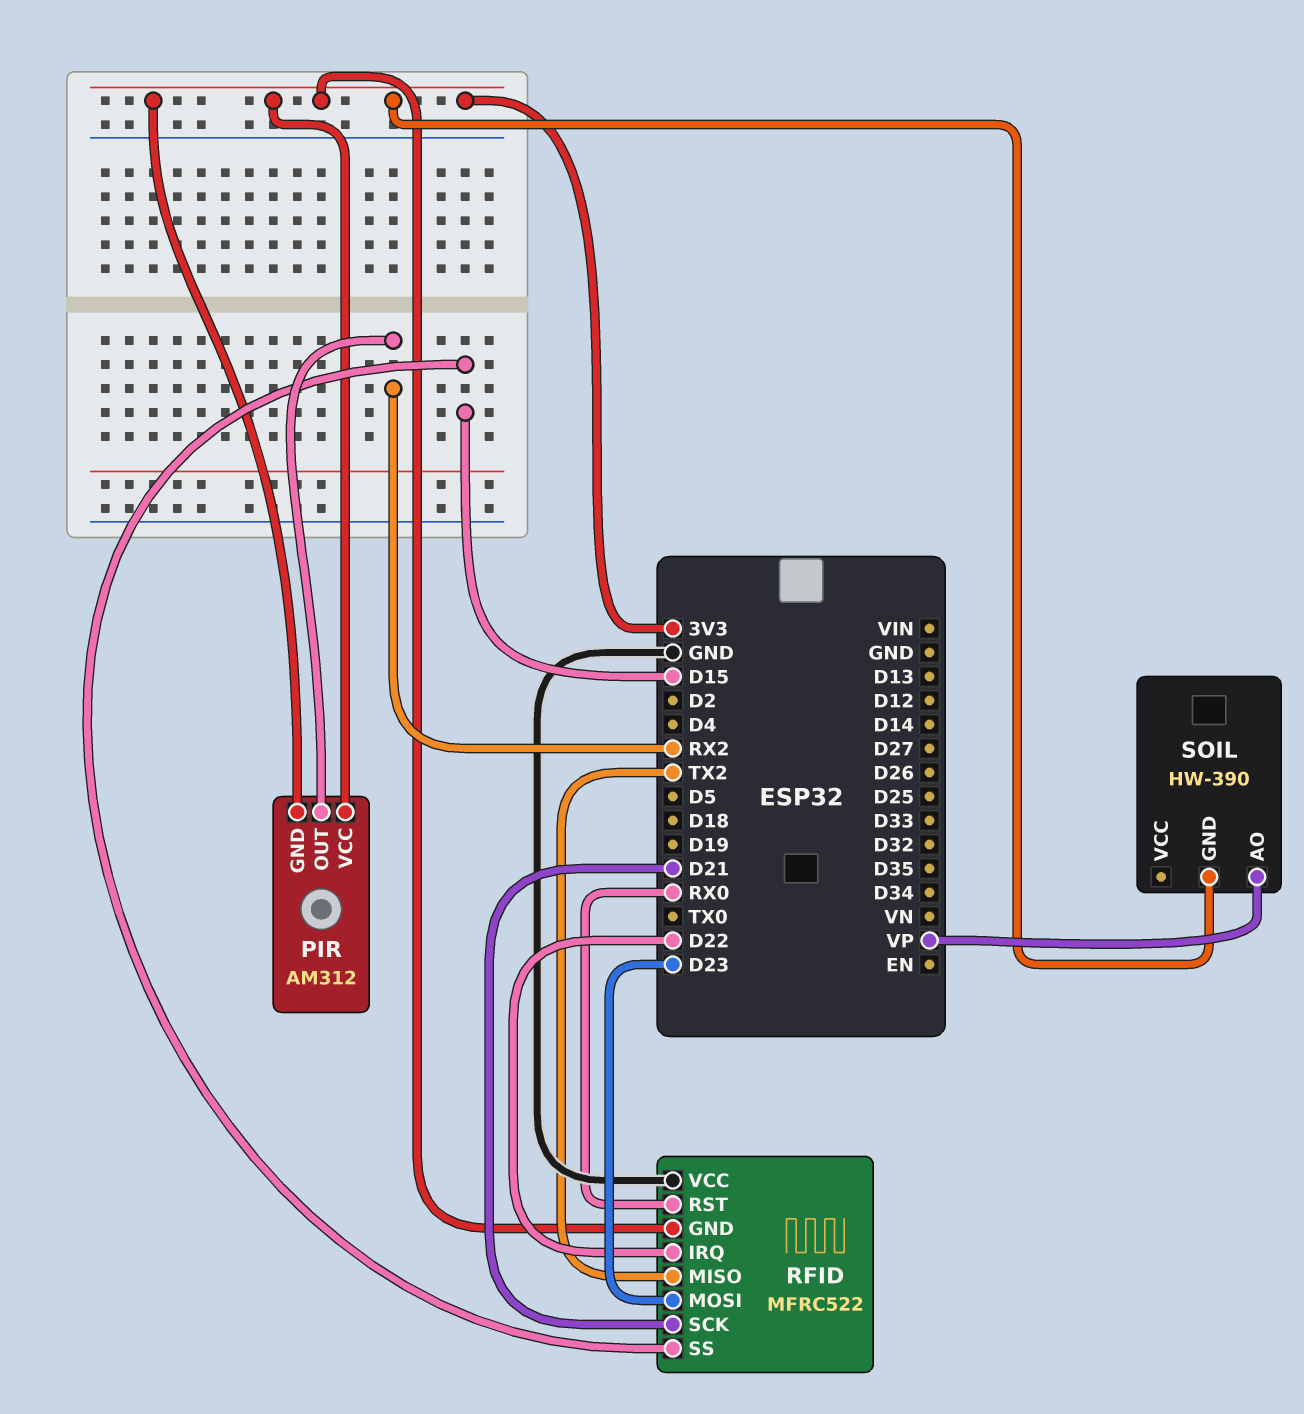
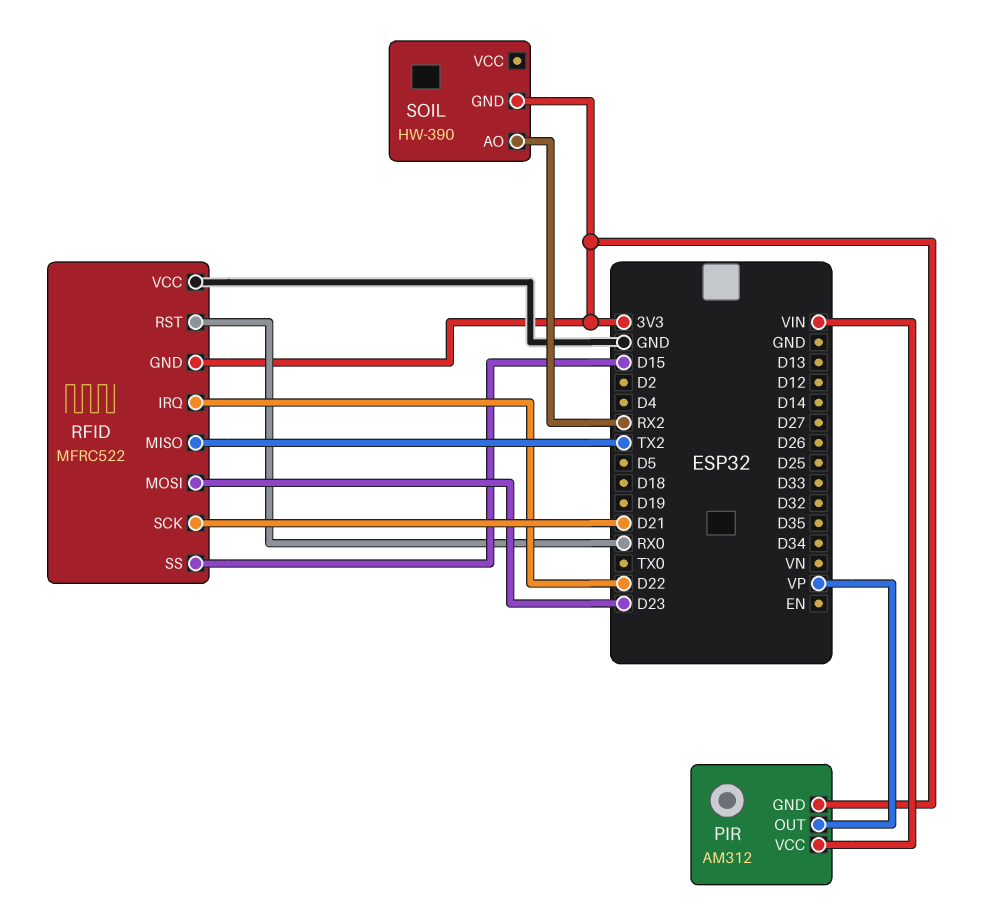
PIR pin OUT: RX2 -> VP
PIR pin VCC: 3V3 -> VIN
SOIL pin AO: VP -> RX2

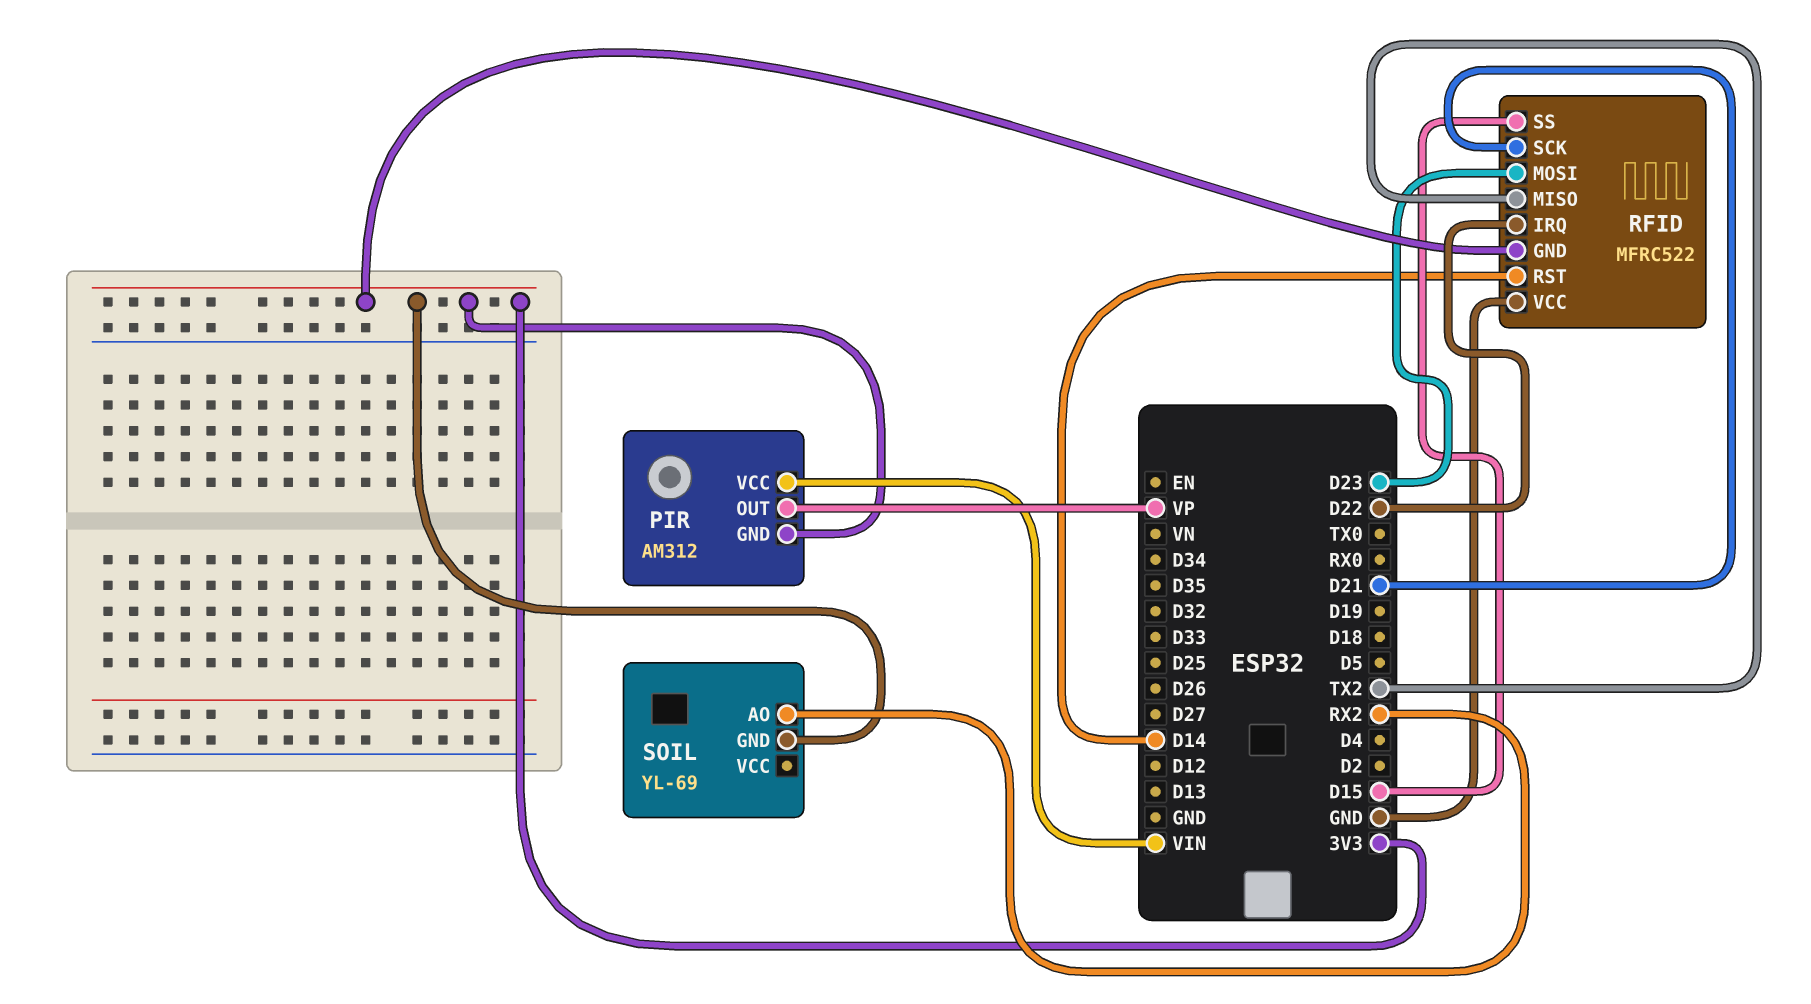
RFID pin RST: RX0 -> D14
SOIL: HW-390 -> YL-69

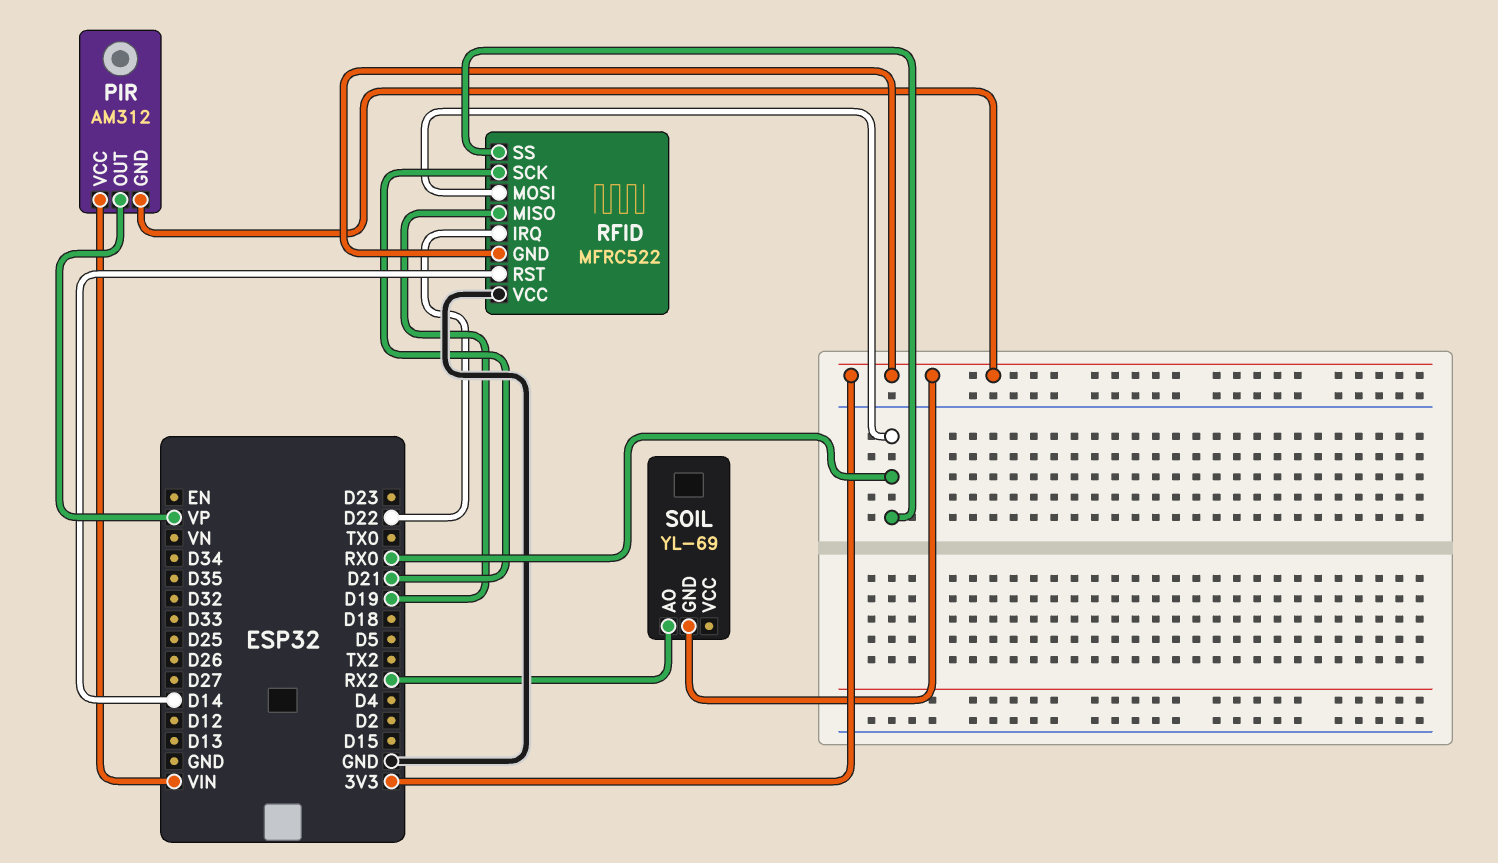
RFID pin MISO: TX2 -> D19
RFID pin MOSI: D23 -> RX0
RFID pin SS: D15 -> RX0

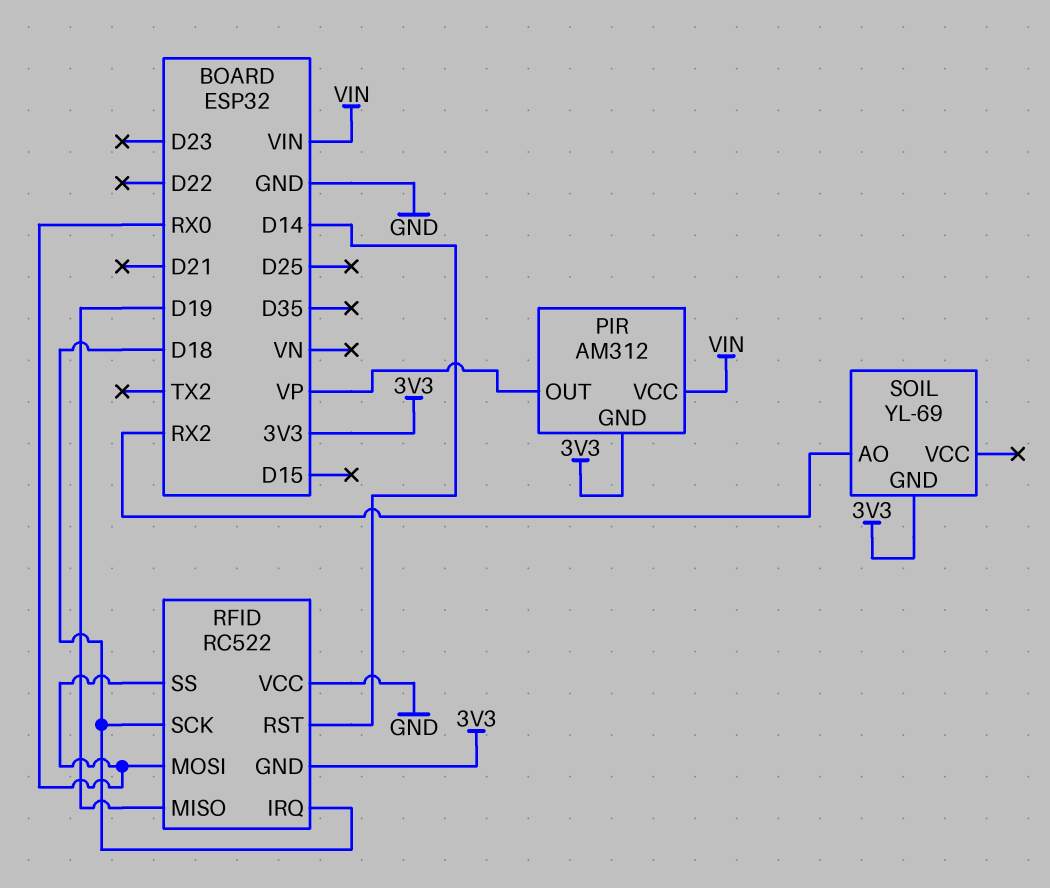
RFID: MFRC522 -> RC522
RFID pin IRQ: D22 -> D18
RFID pin SCK: D21 -> D18

